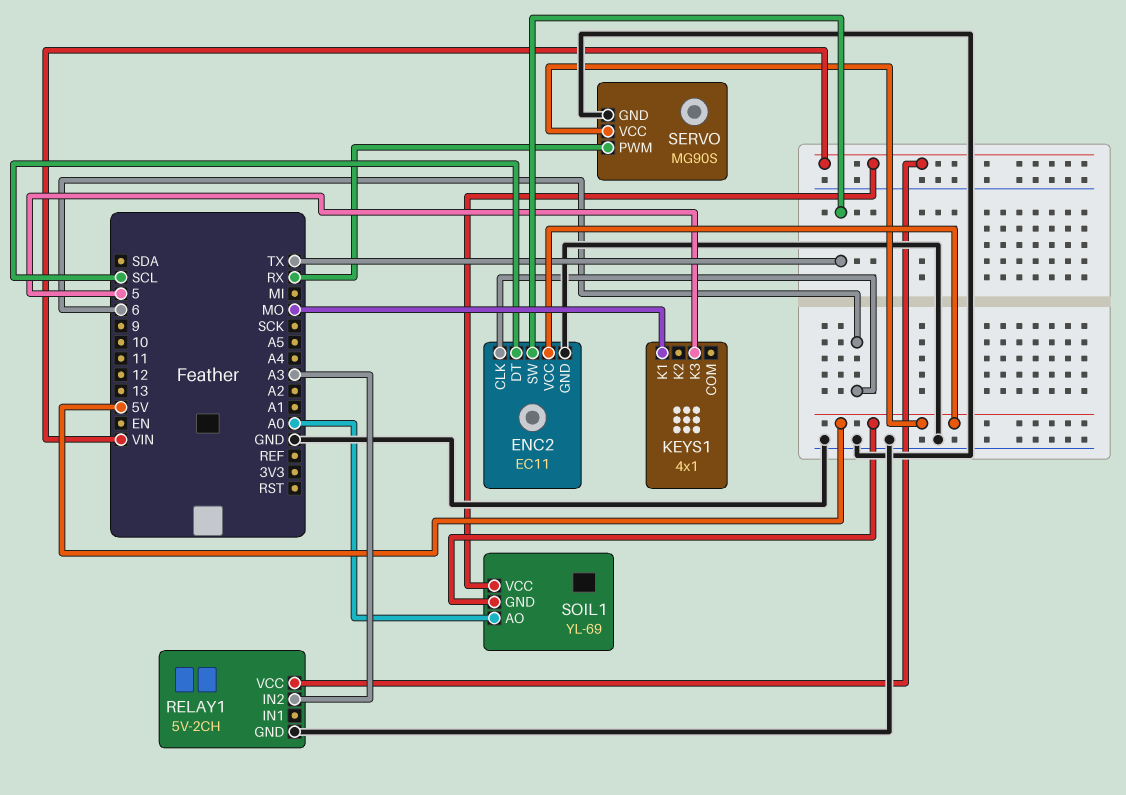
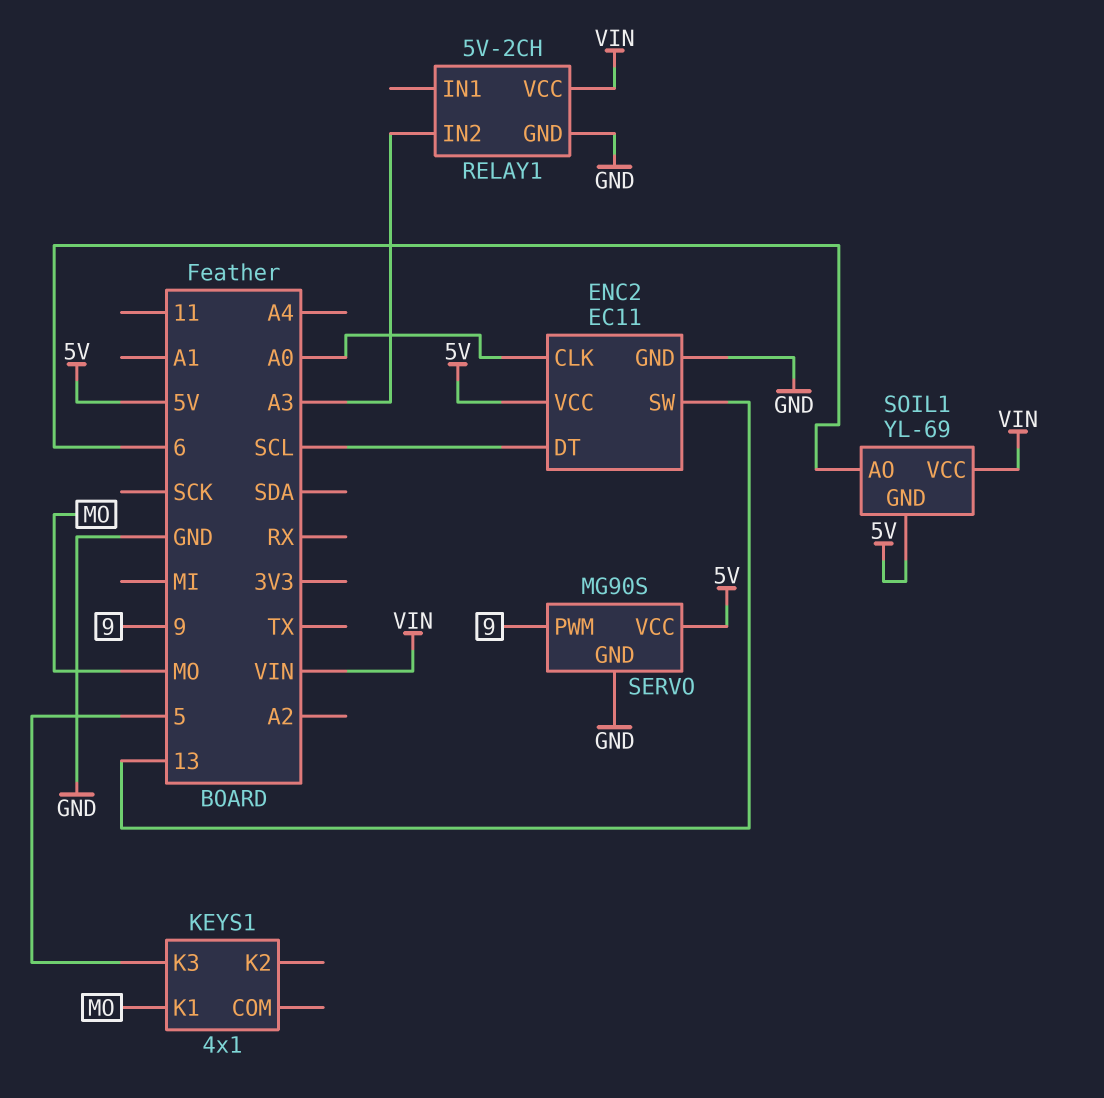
ENC2 pin CLK: 6 -> A0
ENC2 pin SW: TX -> 13
SERVO pin PWM: RX -> 9
SOIL1 pin AO: A0 -> 6

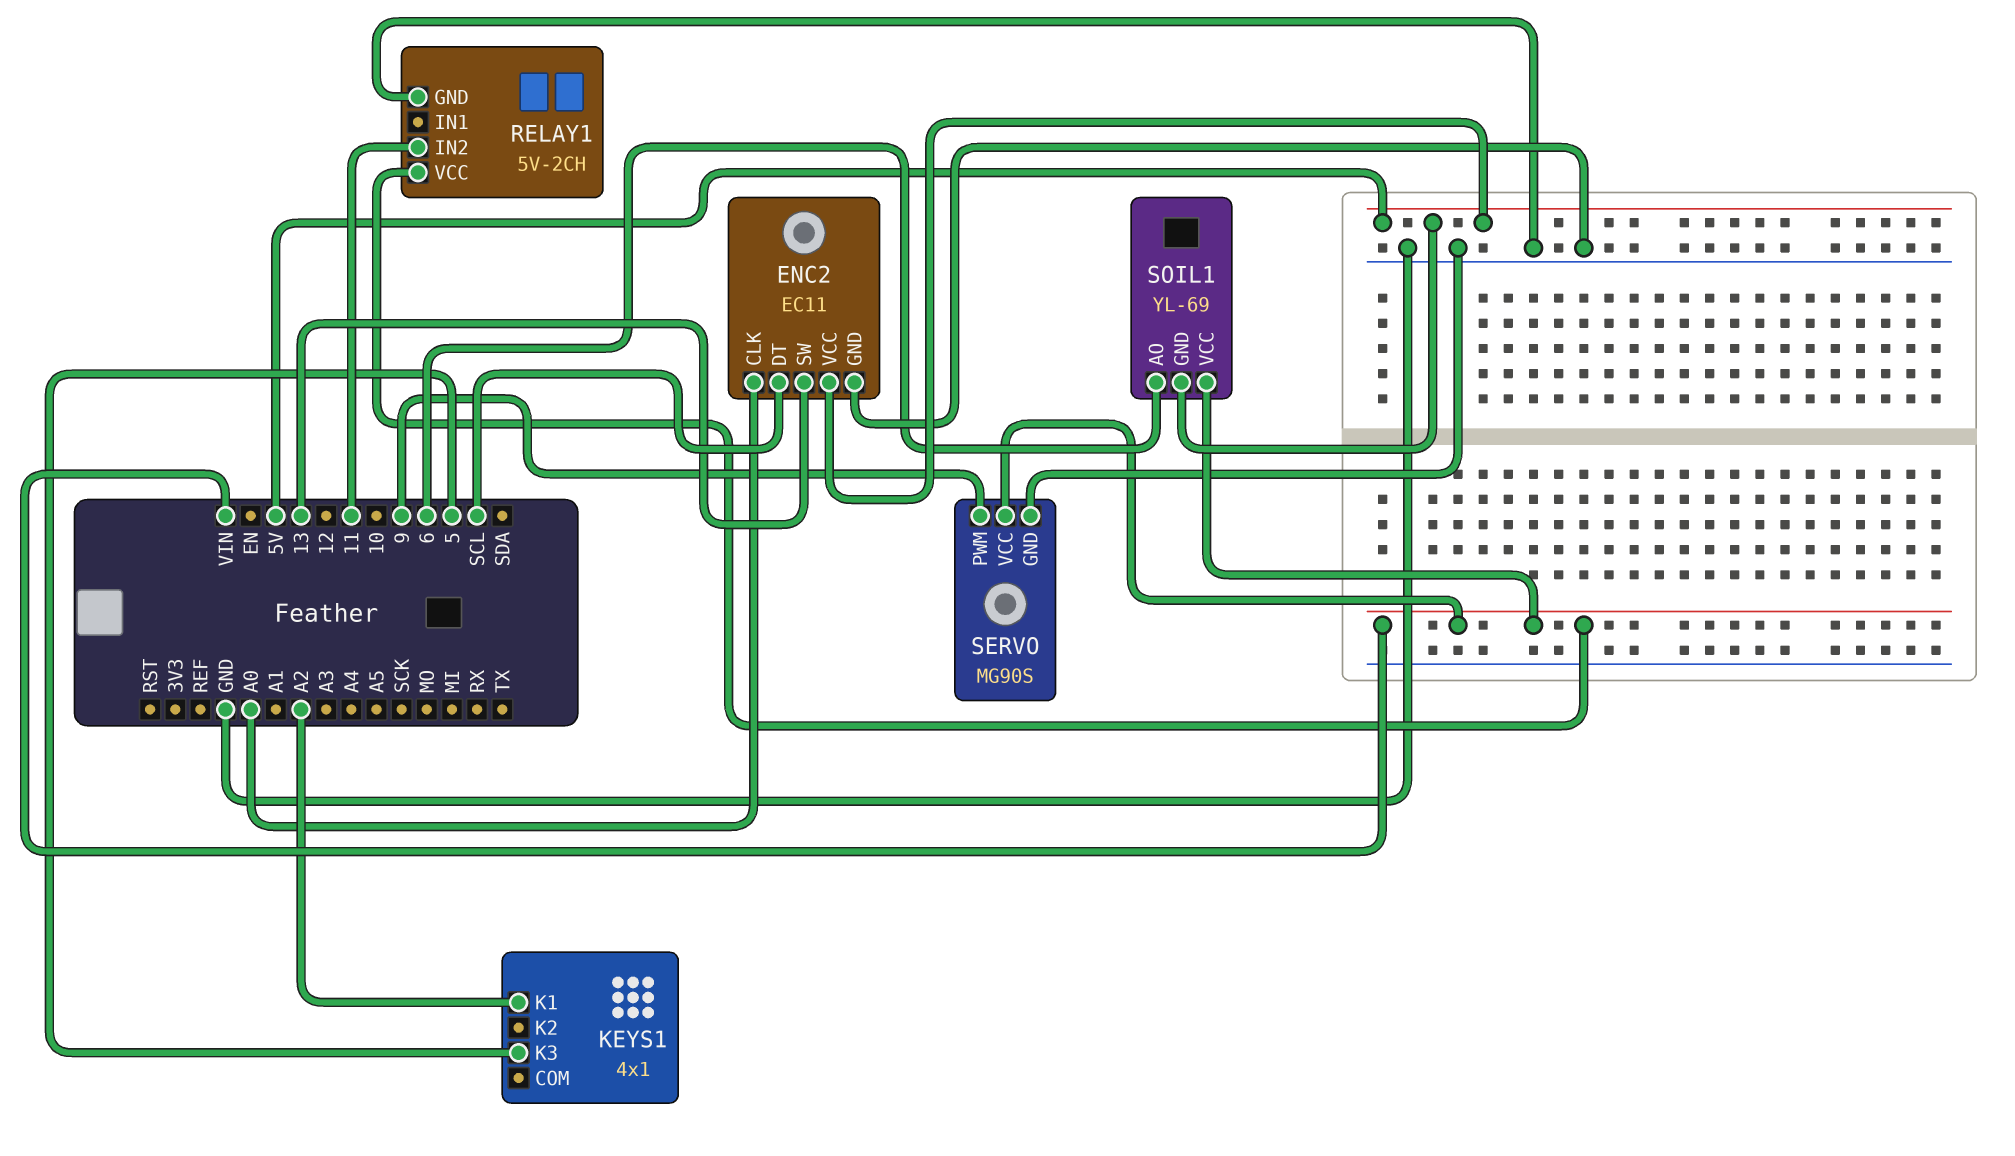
KEYS1 pin K1: MO -> A2
RELAY1 pin IN2: A3 -> 11
SERVO pin VCC: 5V -> VIN

